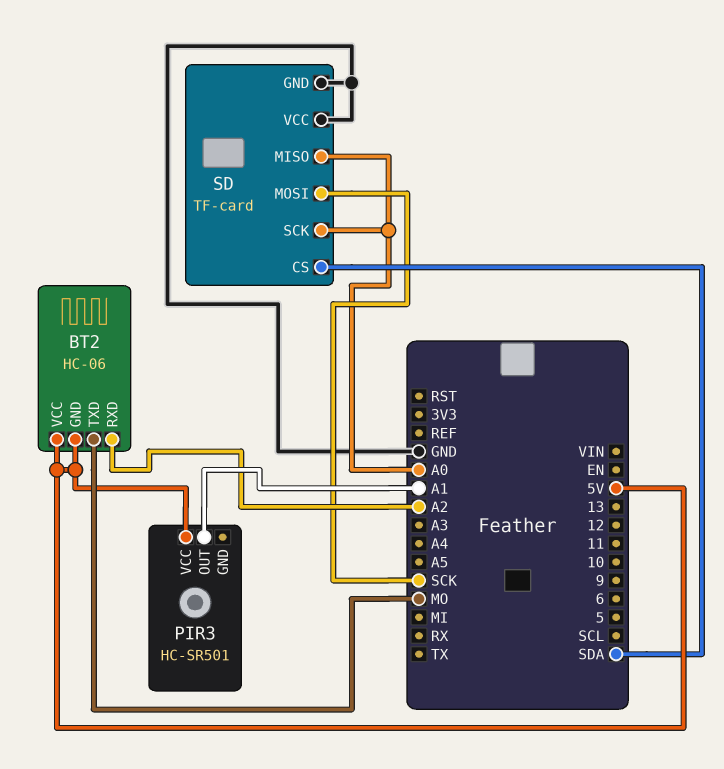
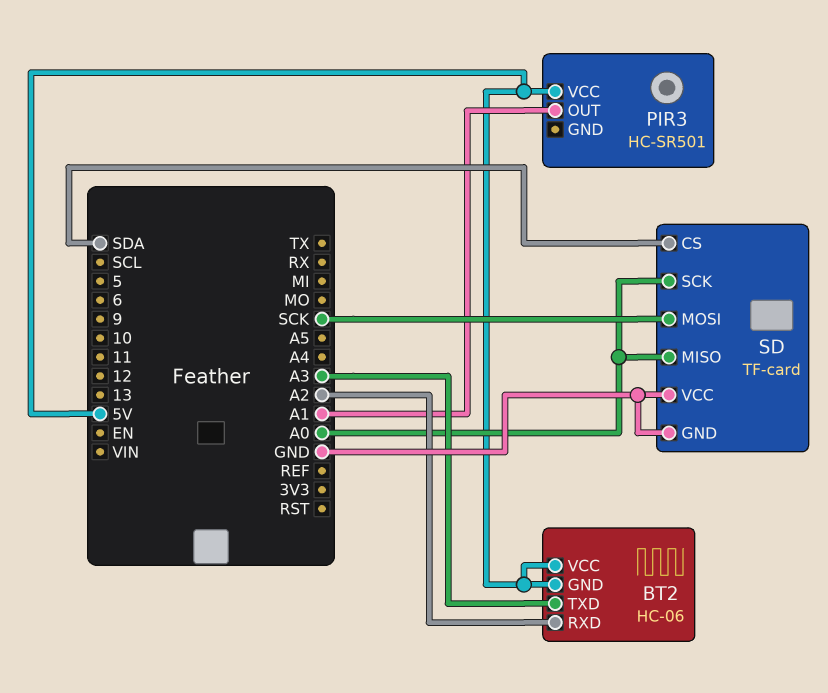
BT2 pin TXD: MO -> A3

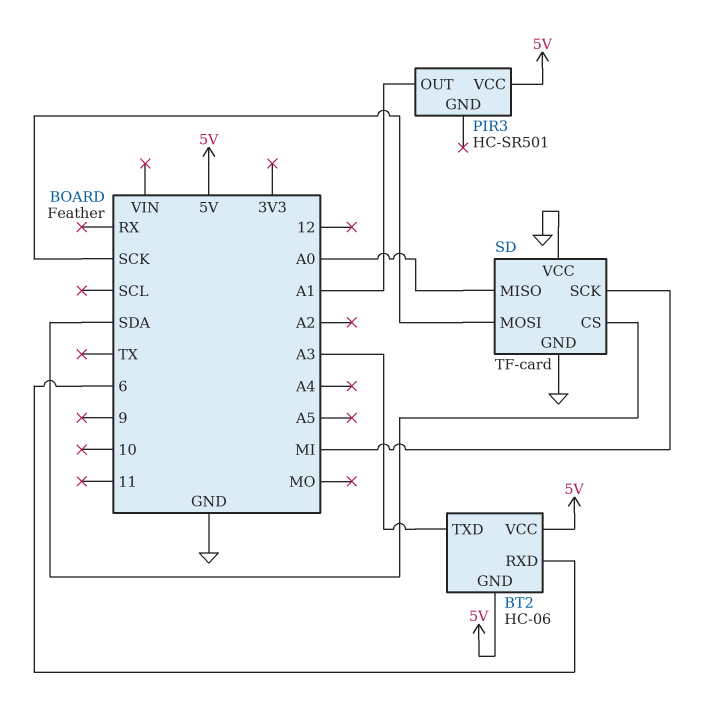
BT2 pin RXD: A2 -> 6
SD pin SCK: A0 -> MI

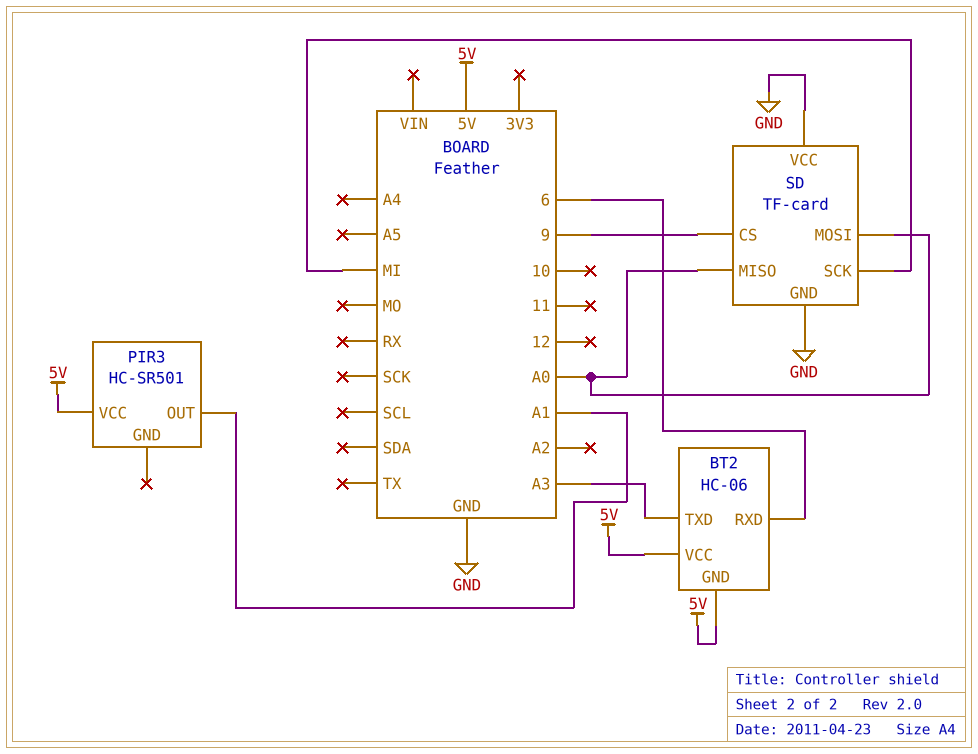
SD pin CS: SDA -> 9
SD pin MOSI: SCK -> A0

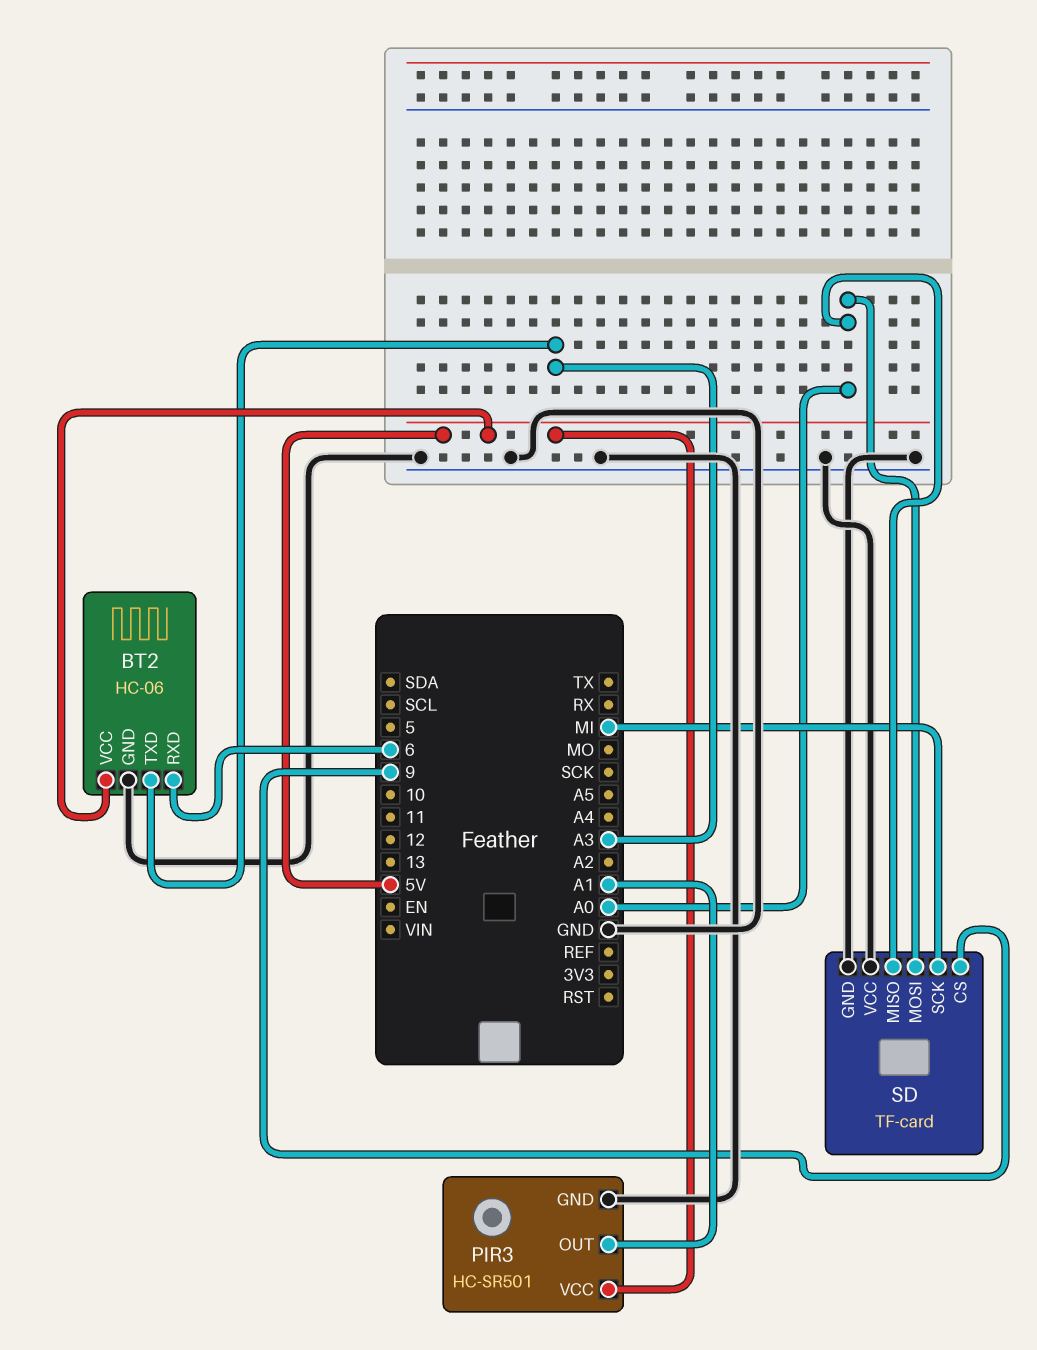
BT2 pin GND: 5V -> GND
PIR3 pin GND: none -> GND

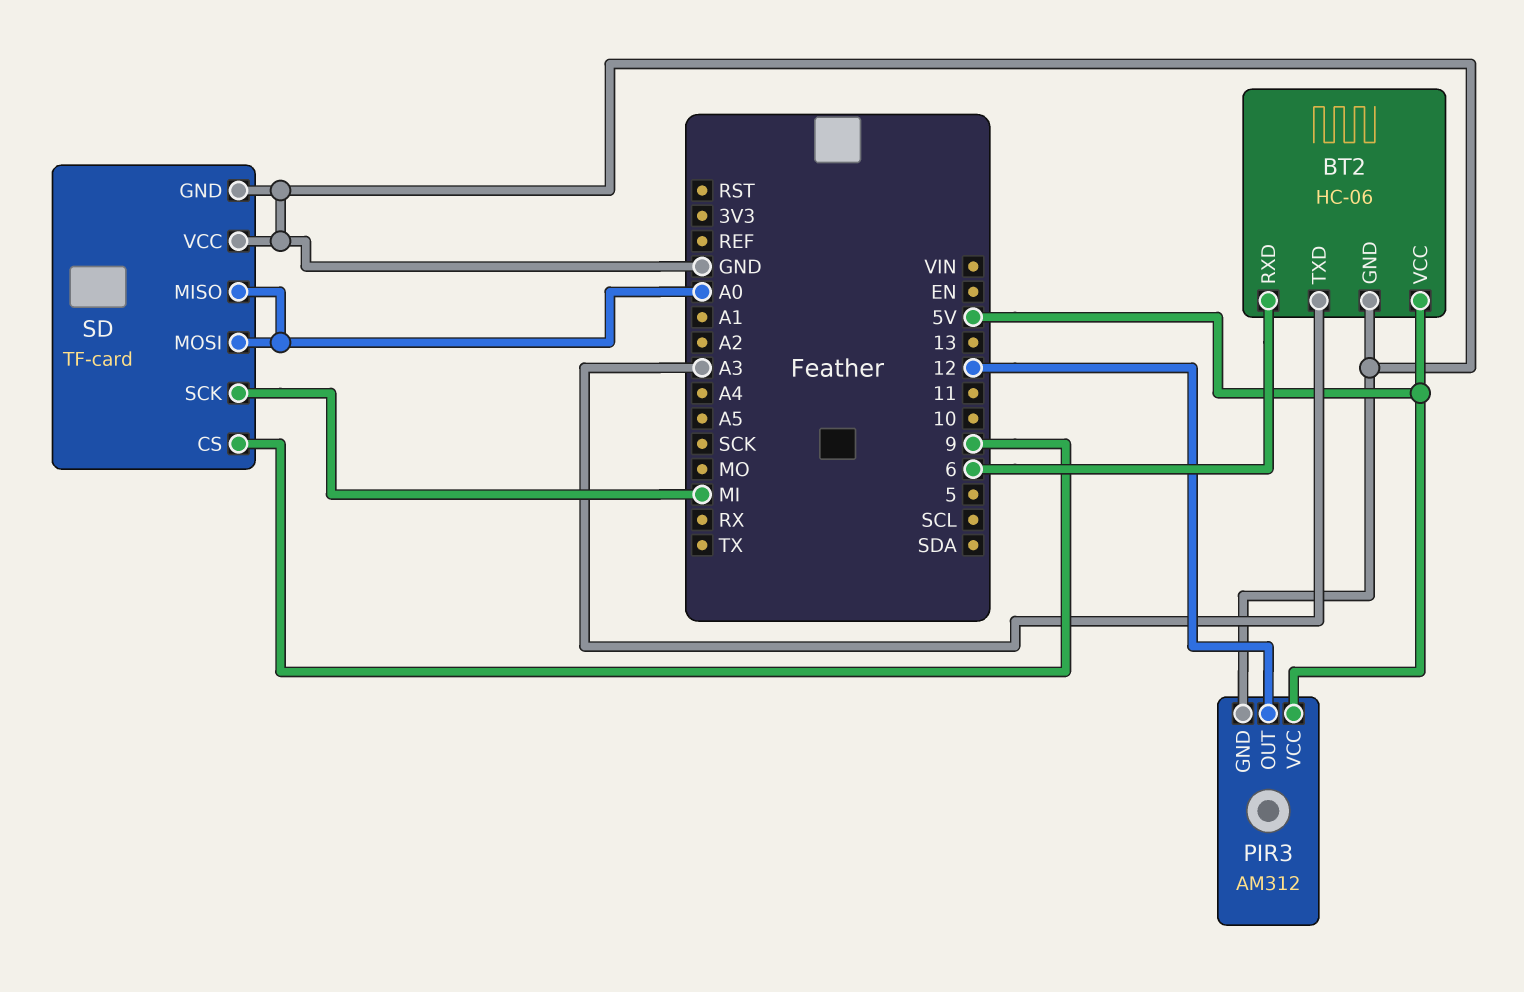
PIR3: HC-SR501 -> AM312
PIR3 pin OUT: A1 -> 12

